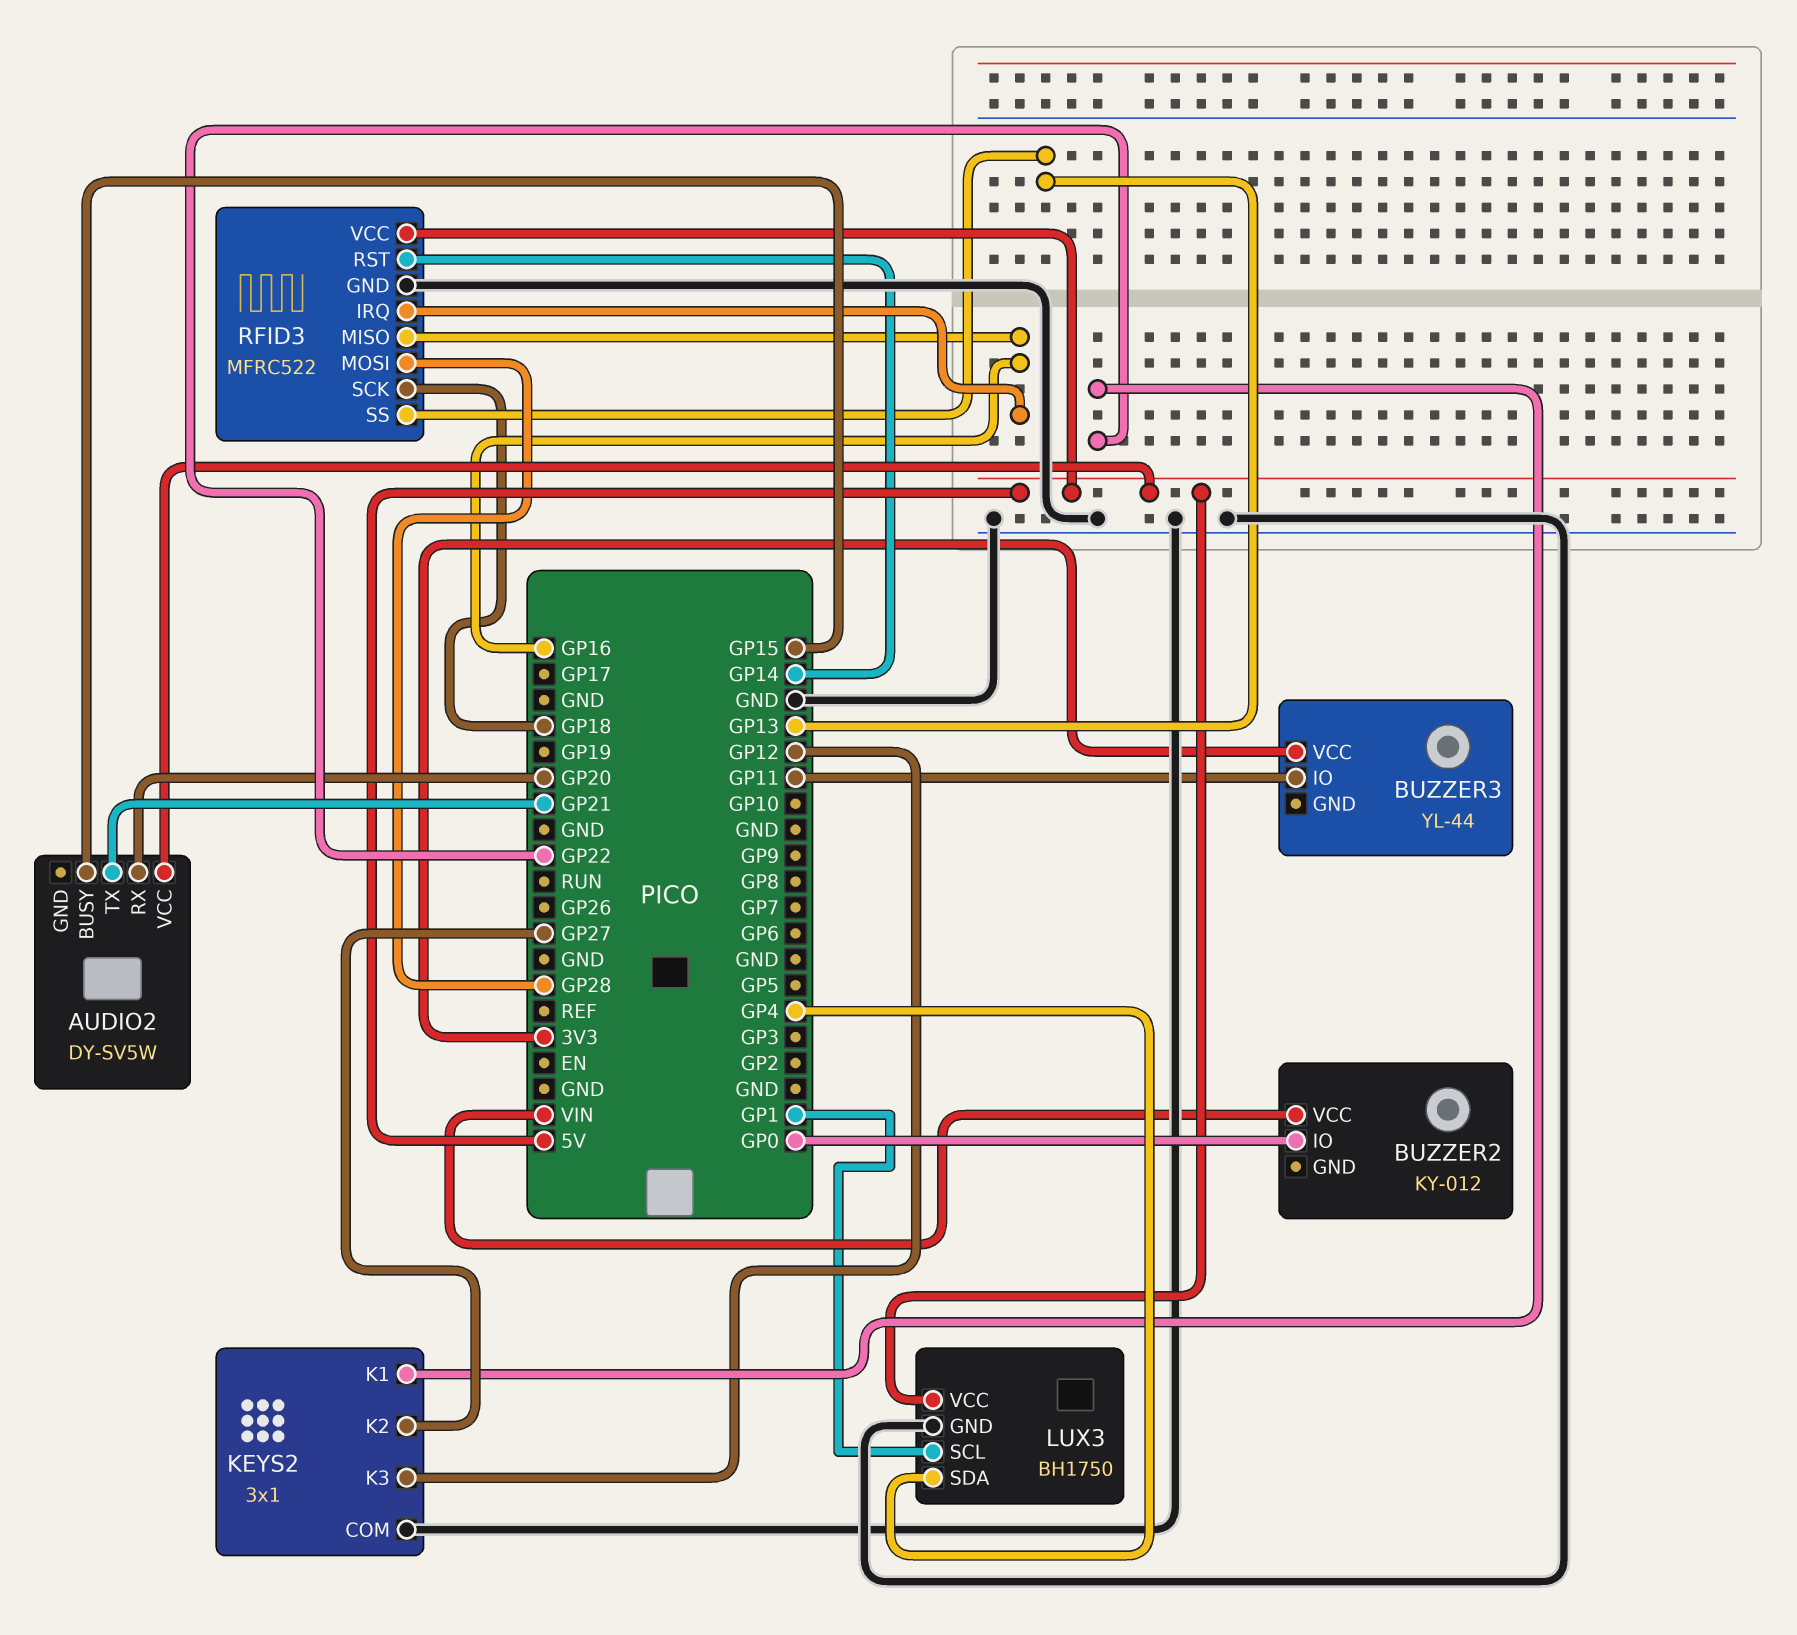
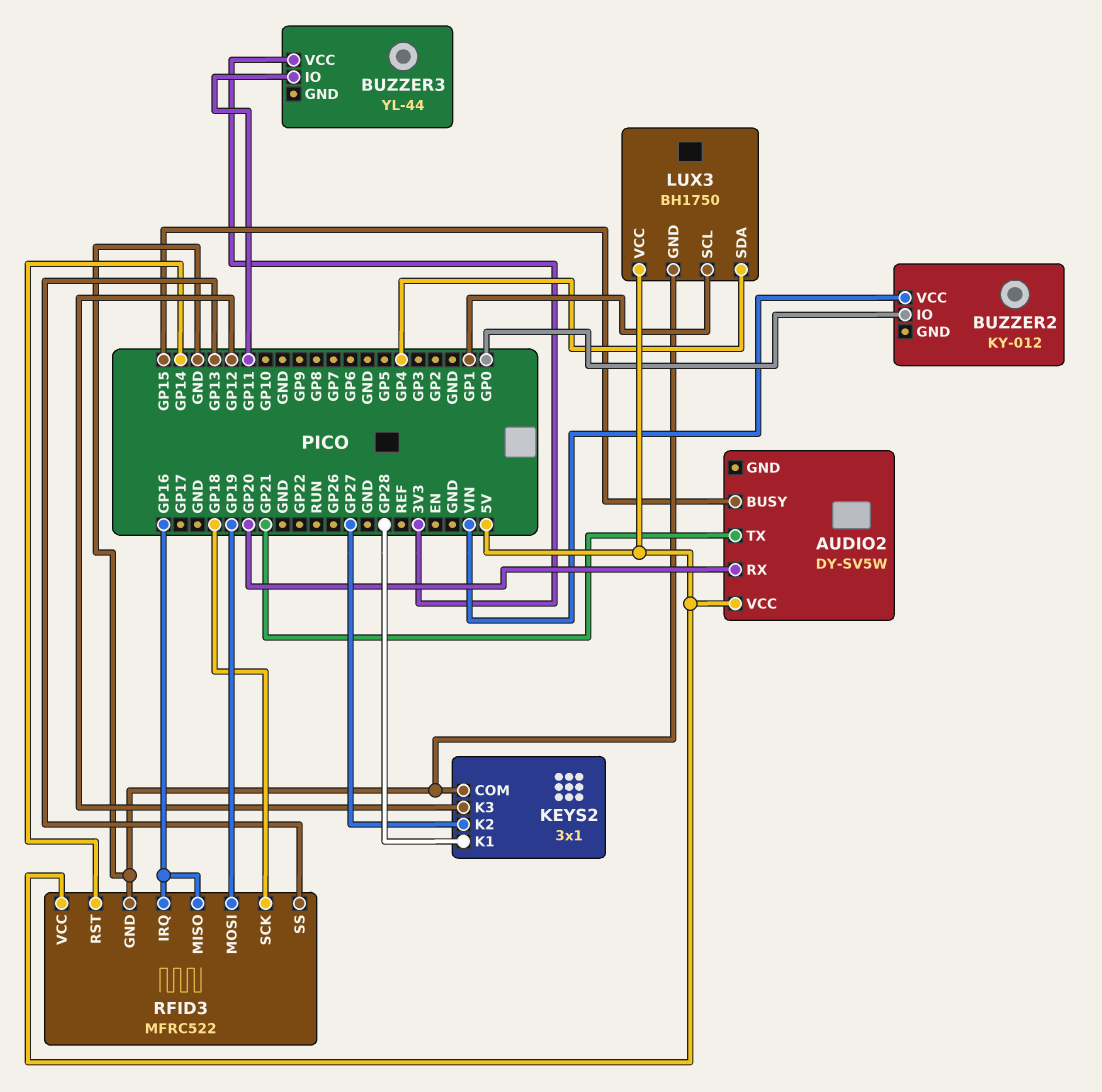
KEYS2 pin K1: GP22 -> GP28
RFID3 pin MOSI: GP28 -> GP19

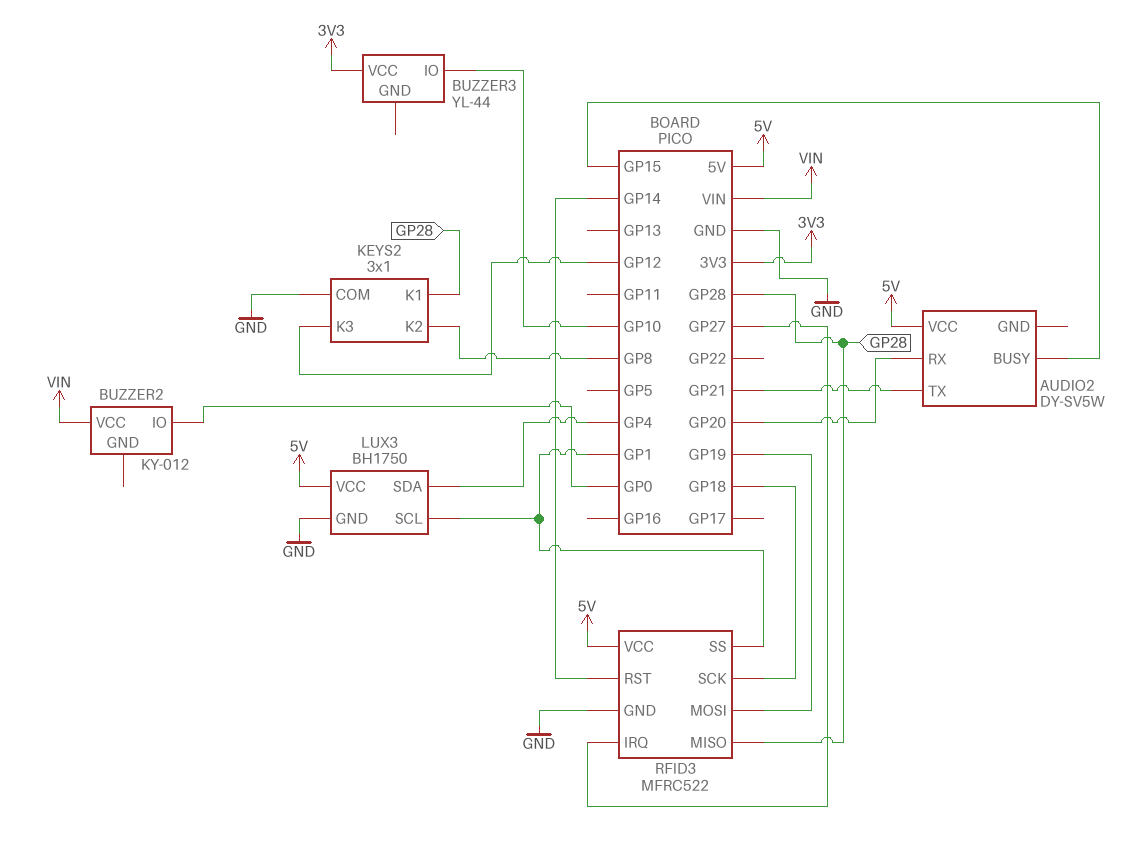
BUZZER3 pin IO: GP11 -> GP10
KEYS2 pin K2: GP27 -> GP8
RFID3 pin IRQ: GP16 -> GP27
RFID3 pin MISO: GP16 -> GP28
RFID3 pin SS: GP13 -> GP1

